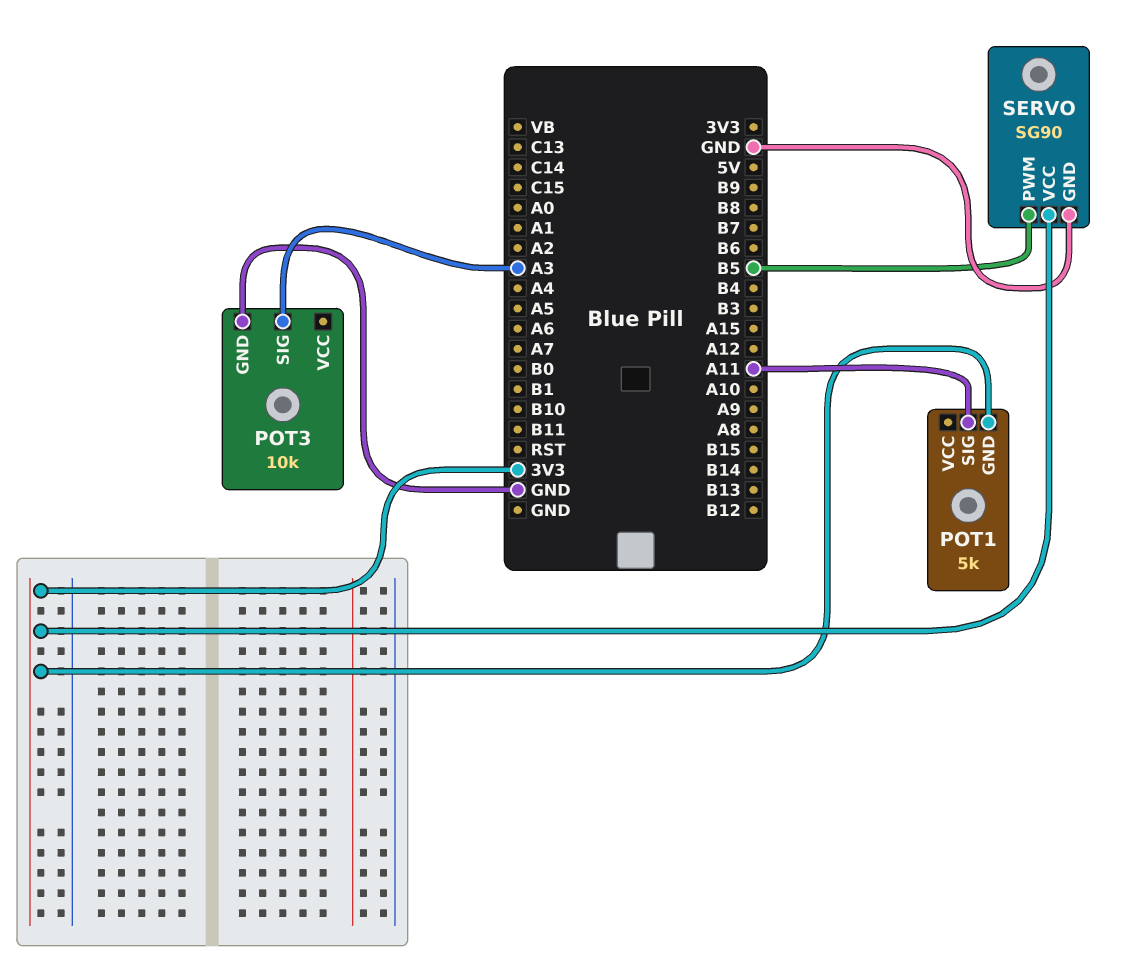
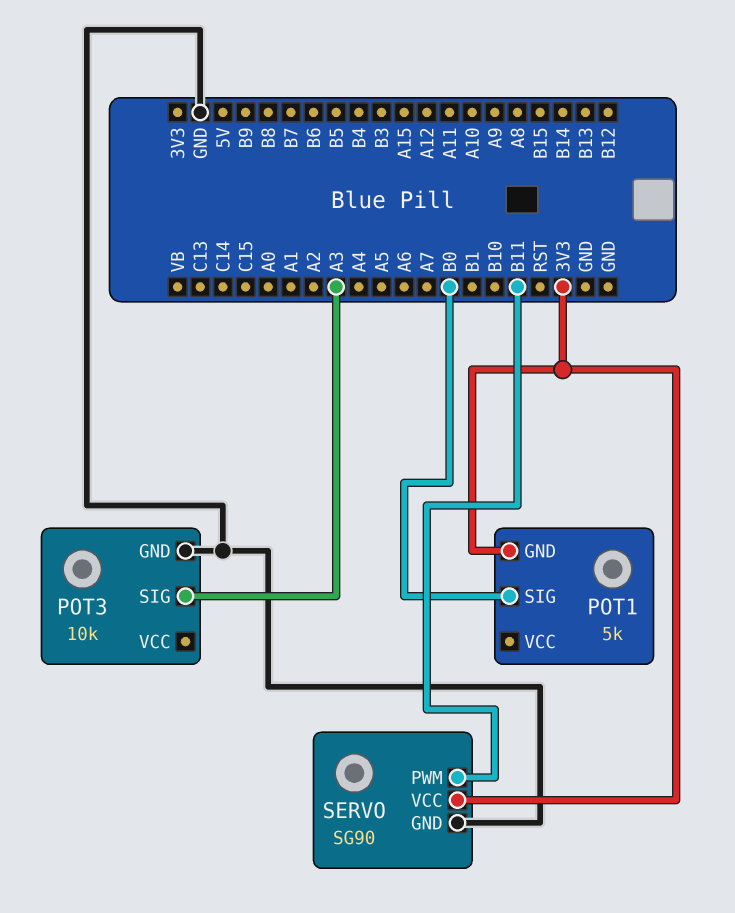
POT1 pin SIG: A11 -> B0
SERVO pin PWM: B5 -> B11

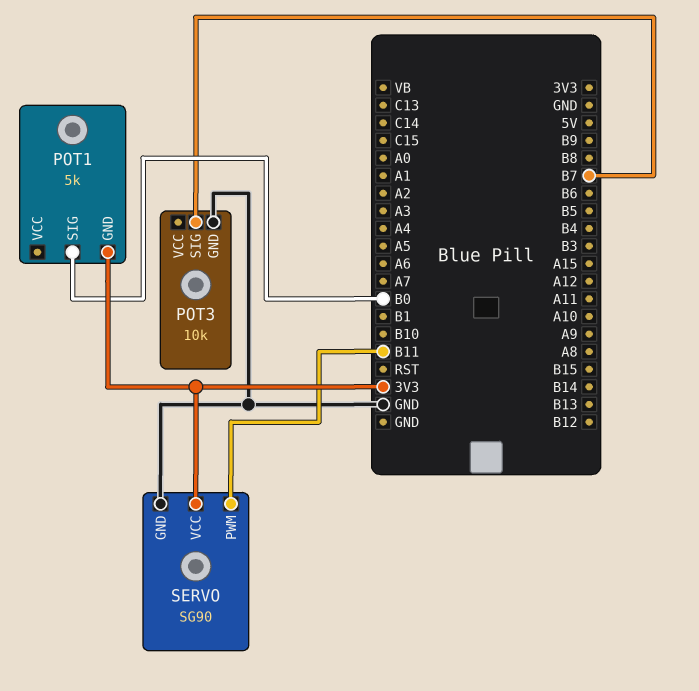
POT3 pin SIG: A3 -> B7

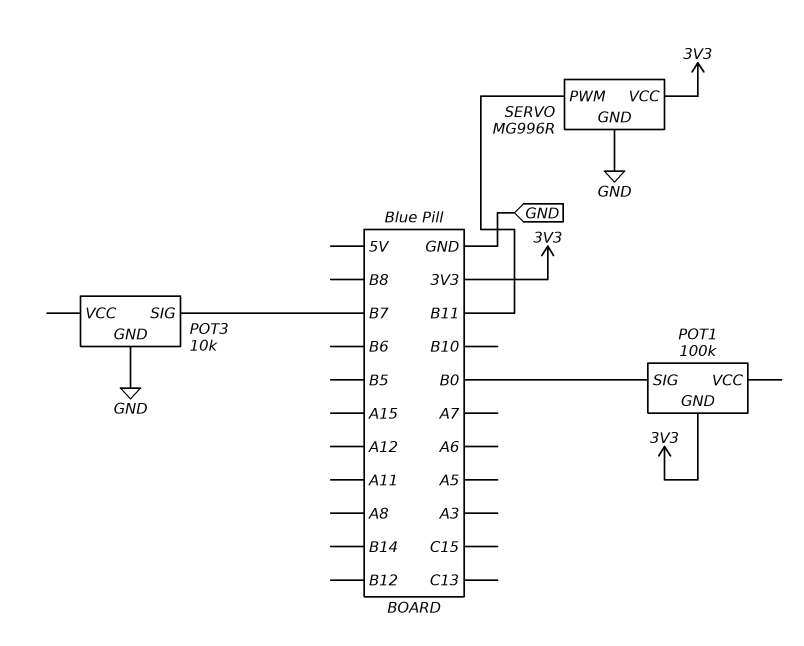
POT1: 5k -> 100k
SERVO: SG90 -> MG996R

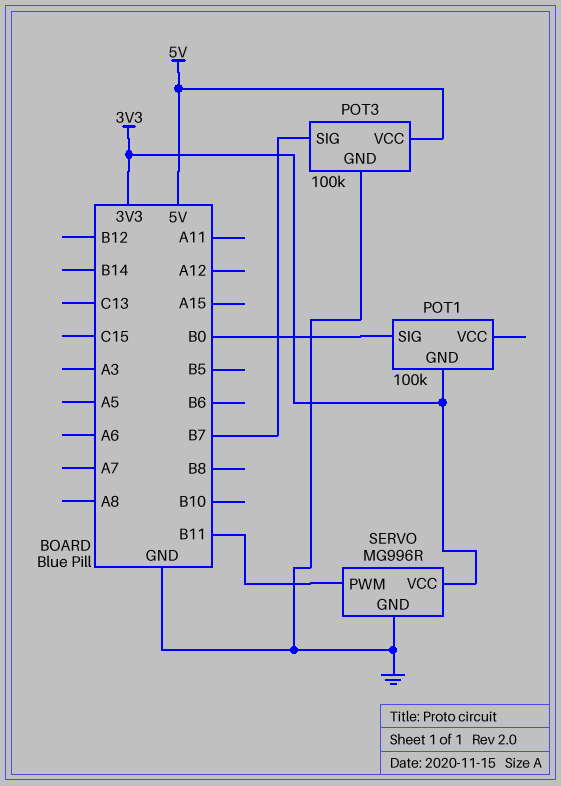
POT3: 10k -> 100k
POT3 pin VCC: none -> 5V

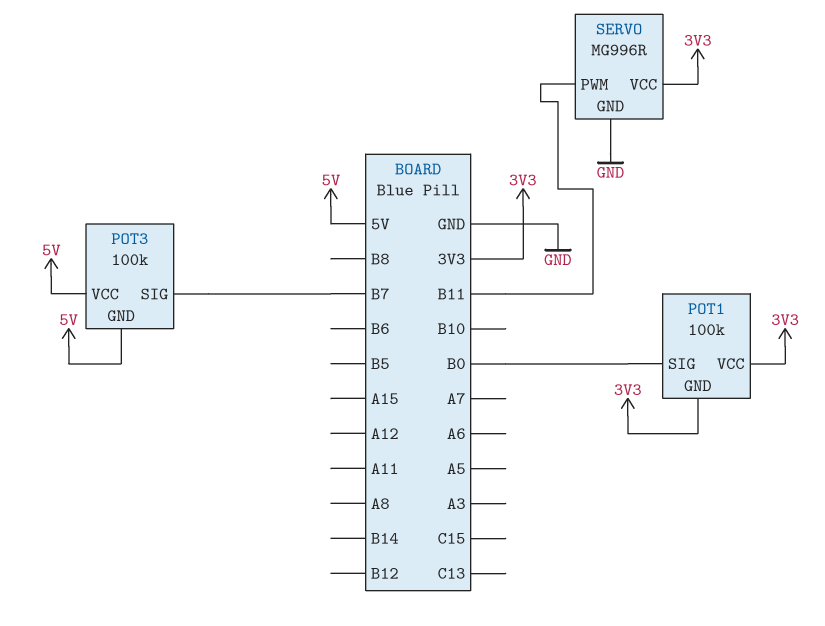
POT1 pin VCC: none -> 3V3
POT3 pin GND: GND -> 5V

